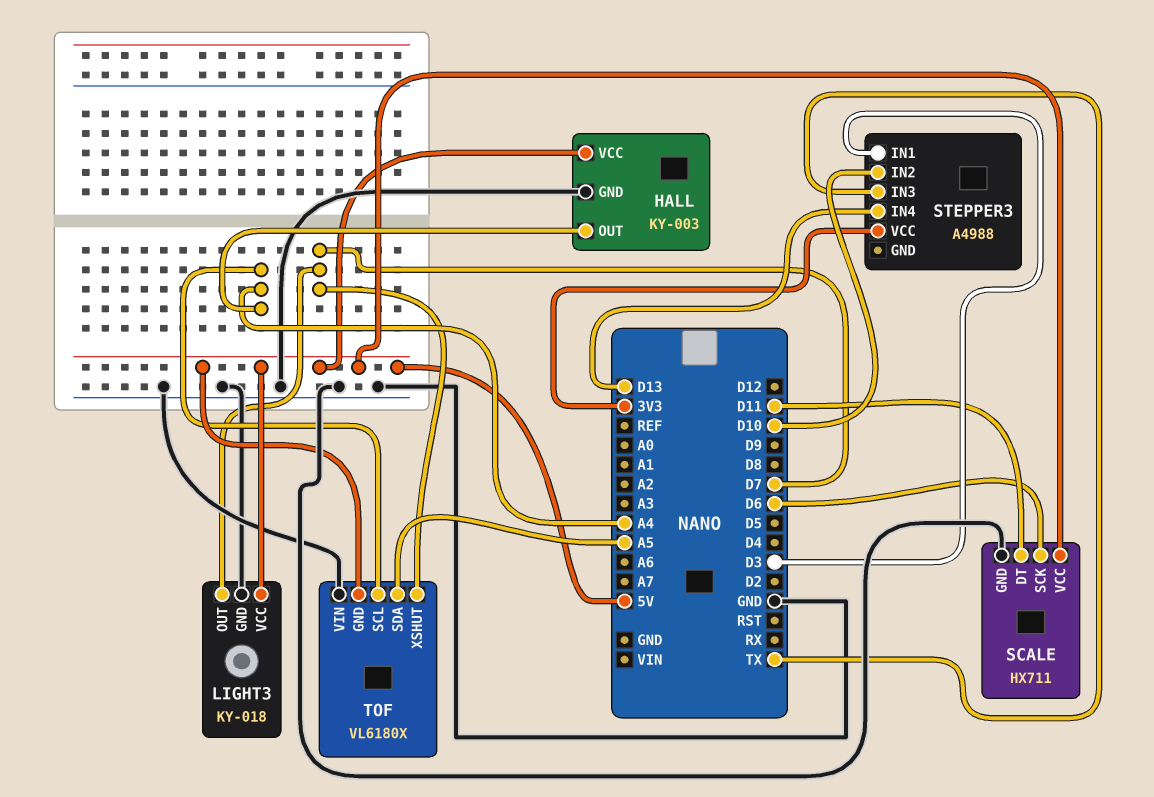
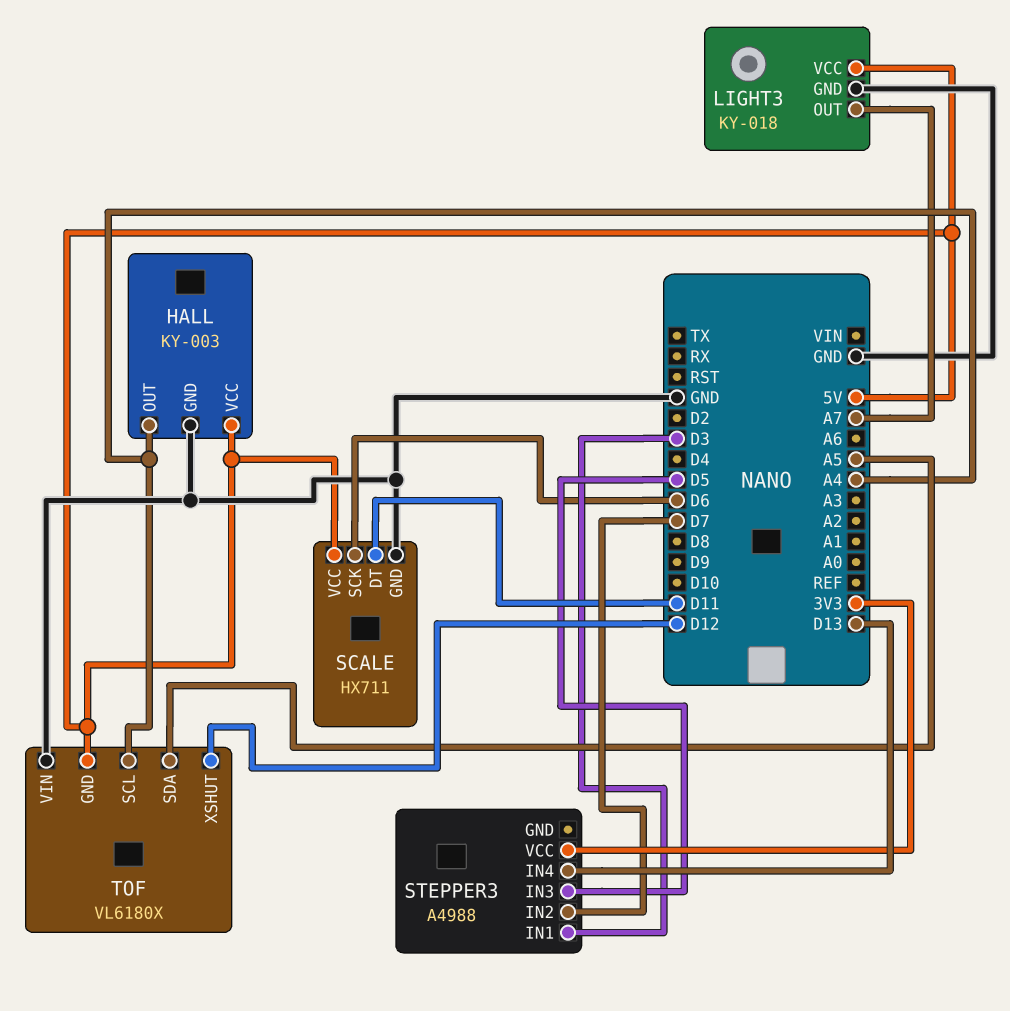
LIGHT3 pin OUT: D7 -> A7
STEPPER3 pin IN2: D10 -> D7
STEPPER3 pin IN3: TX -> D5
TOF pin XSHUT: D7 -> D12

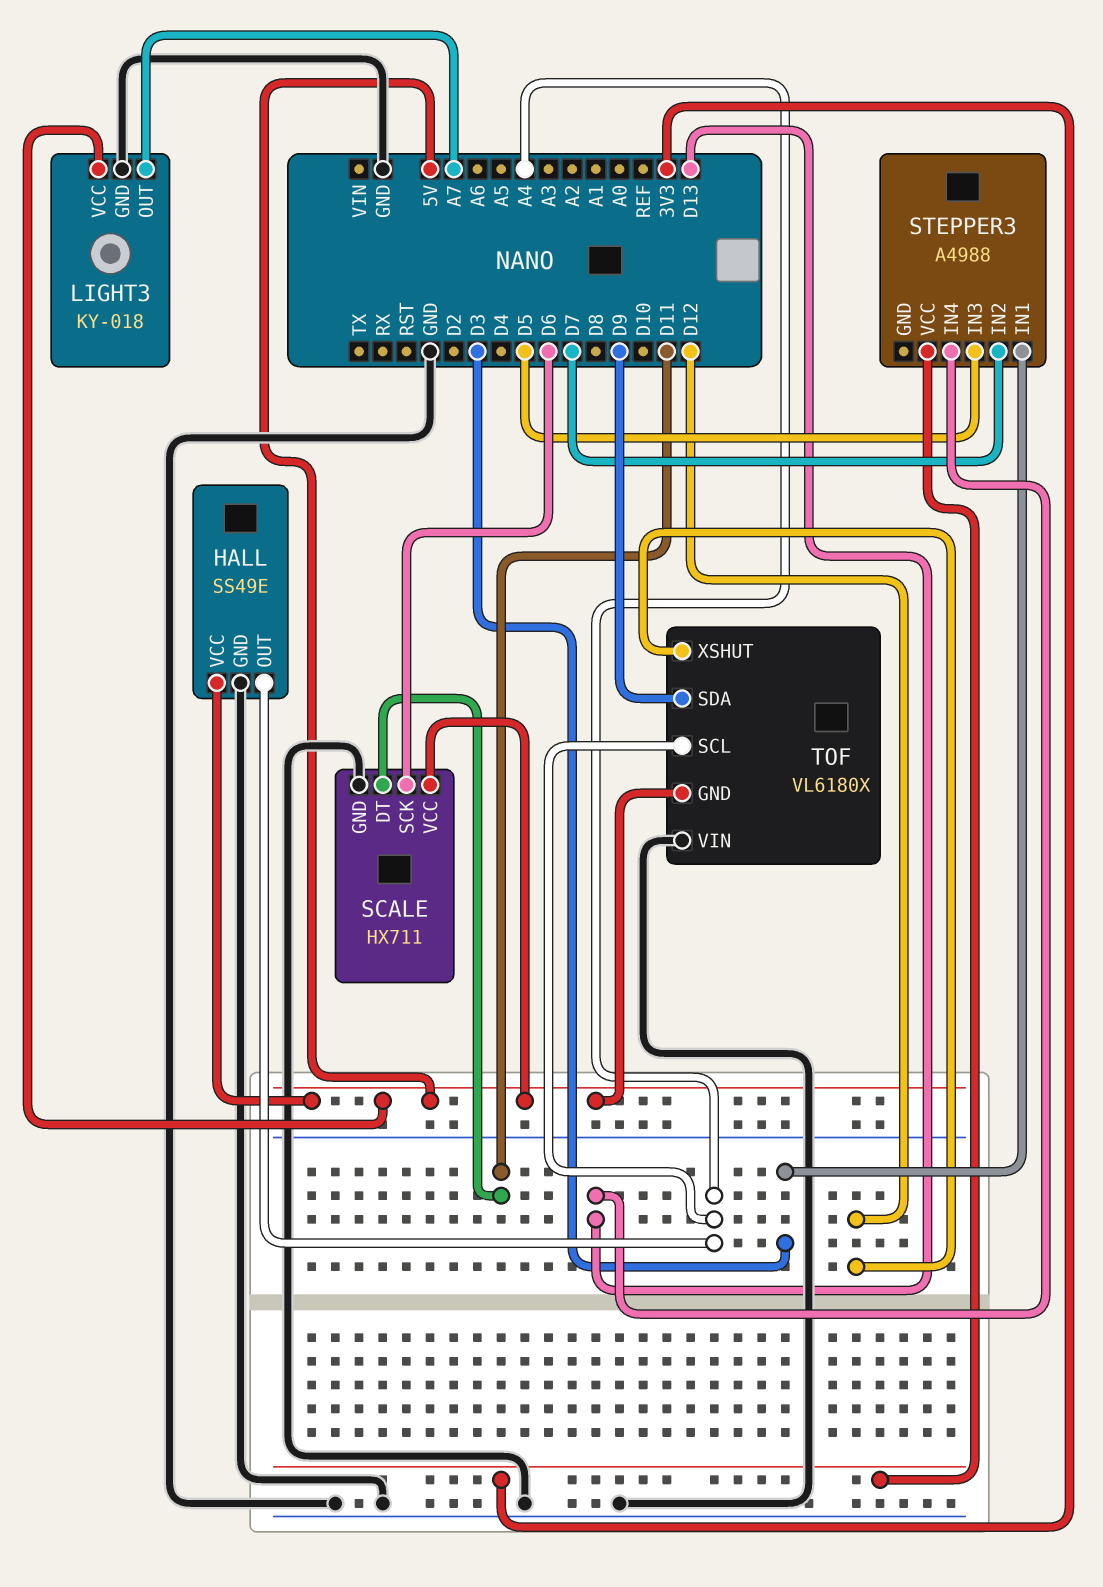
HALL: KY-003 -> SS49E
TOF pin SDA: A5 -> D9

